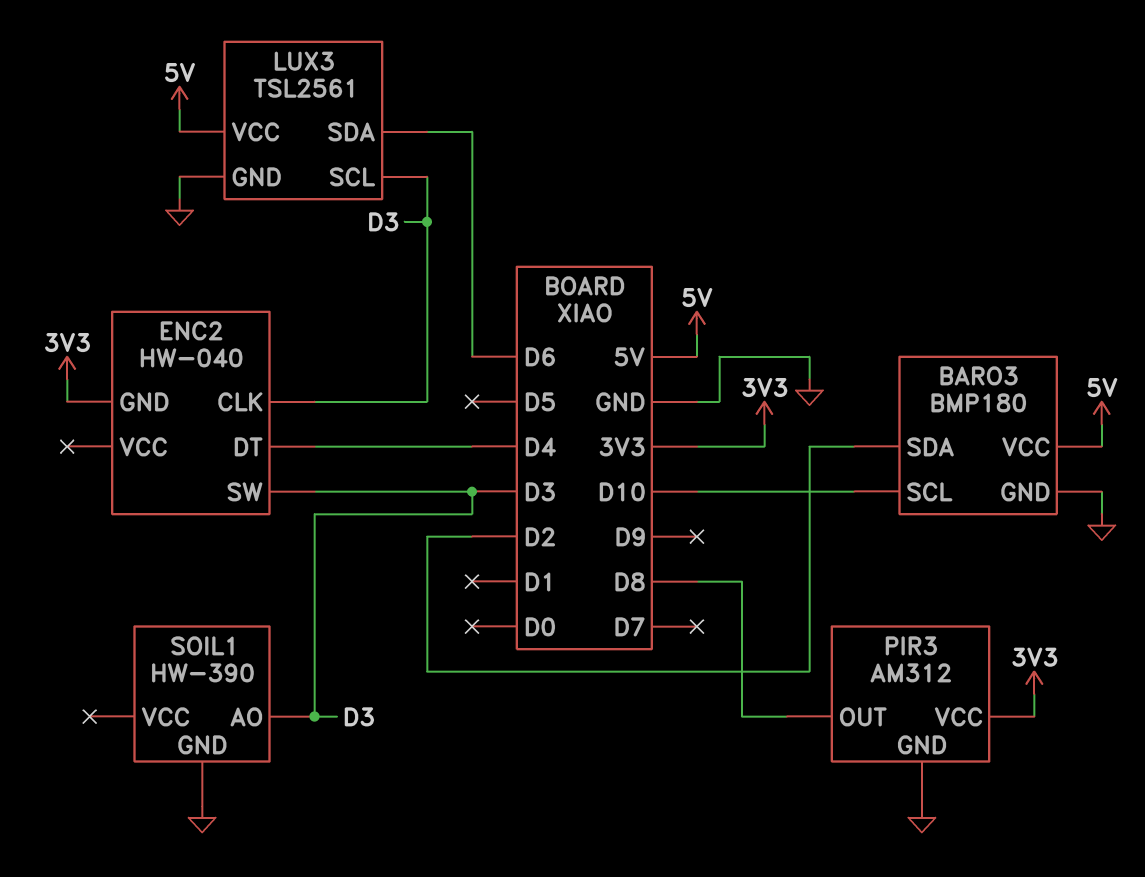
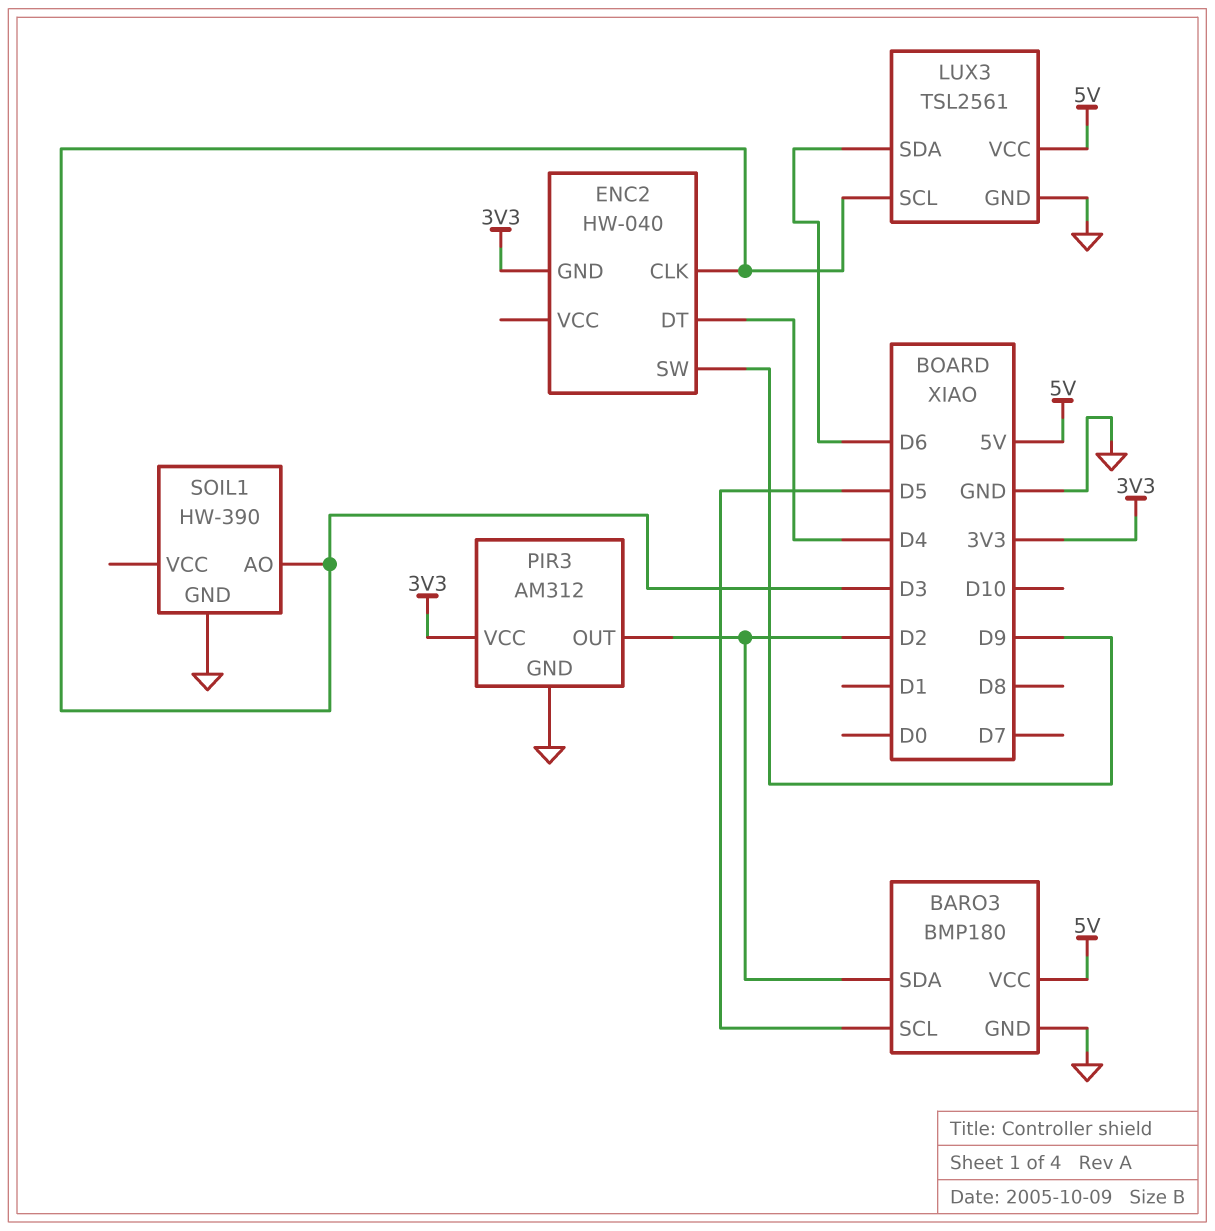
BARO3 pin SCL: D10 -> D5
ENC2 pin SW: D3 -> D9
PIR3 pin OUT: D8 -> D2

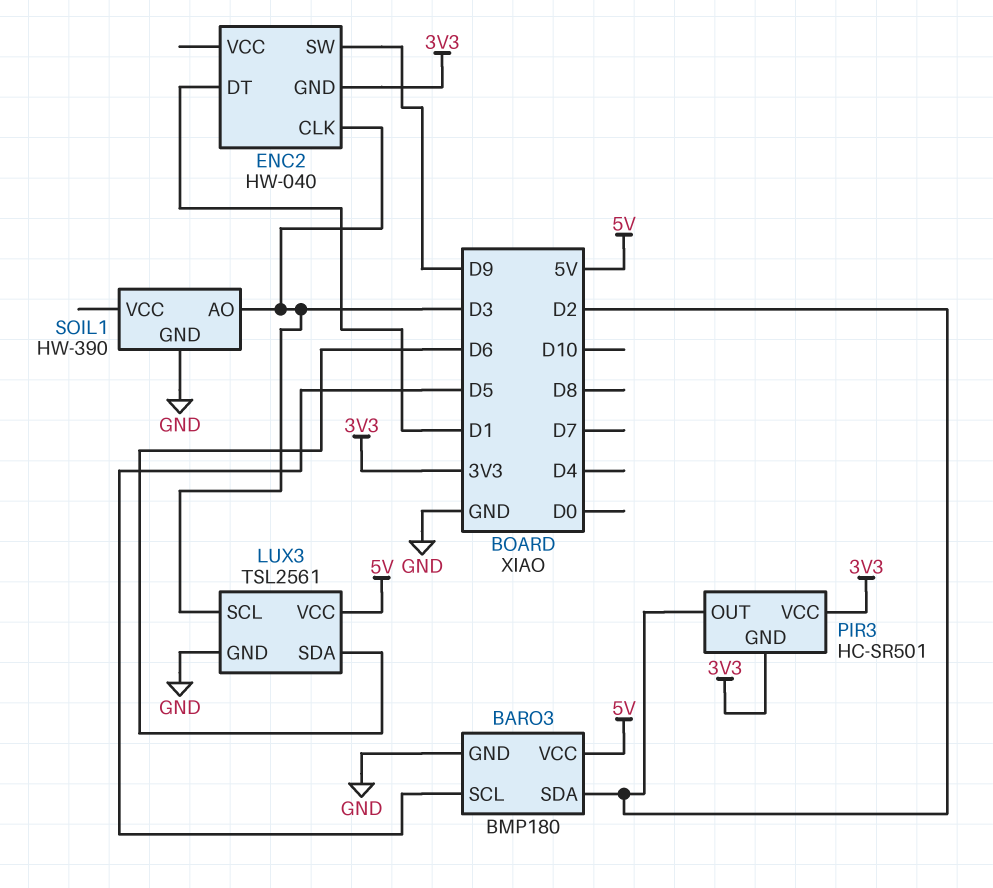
ENC2 pin DT: D4 -> D1
PIR3: AM312 -> HC-SR501
PIR3 pin GND: GND -> 3V3

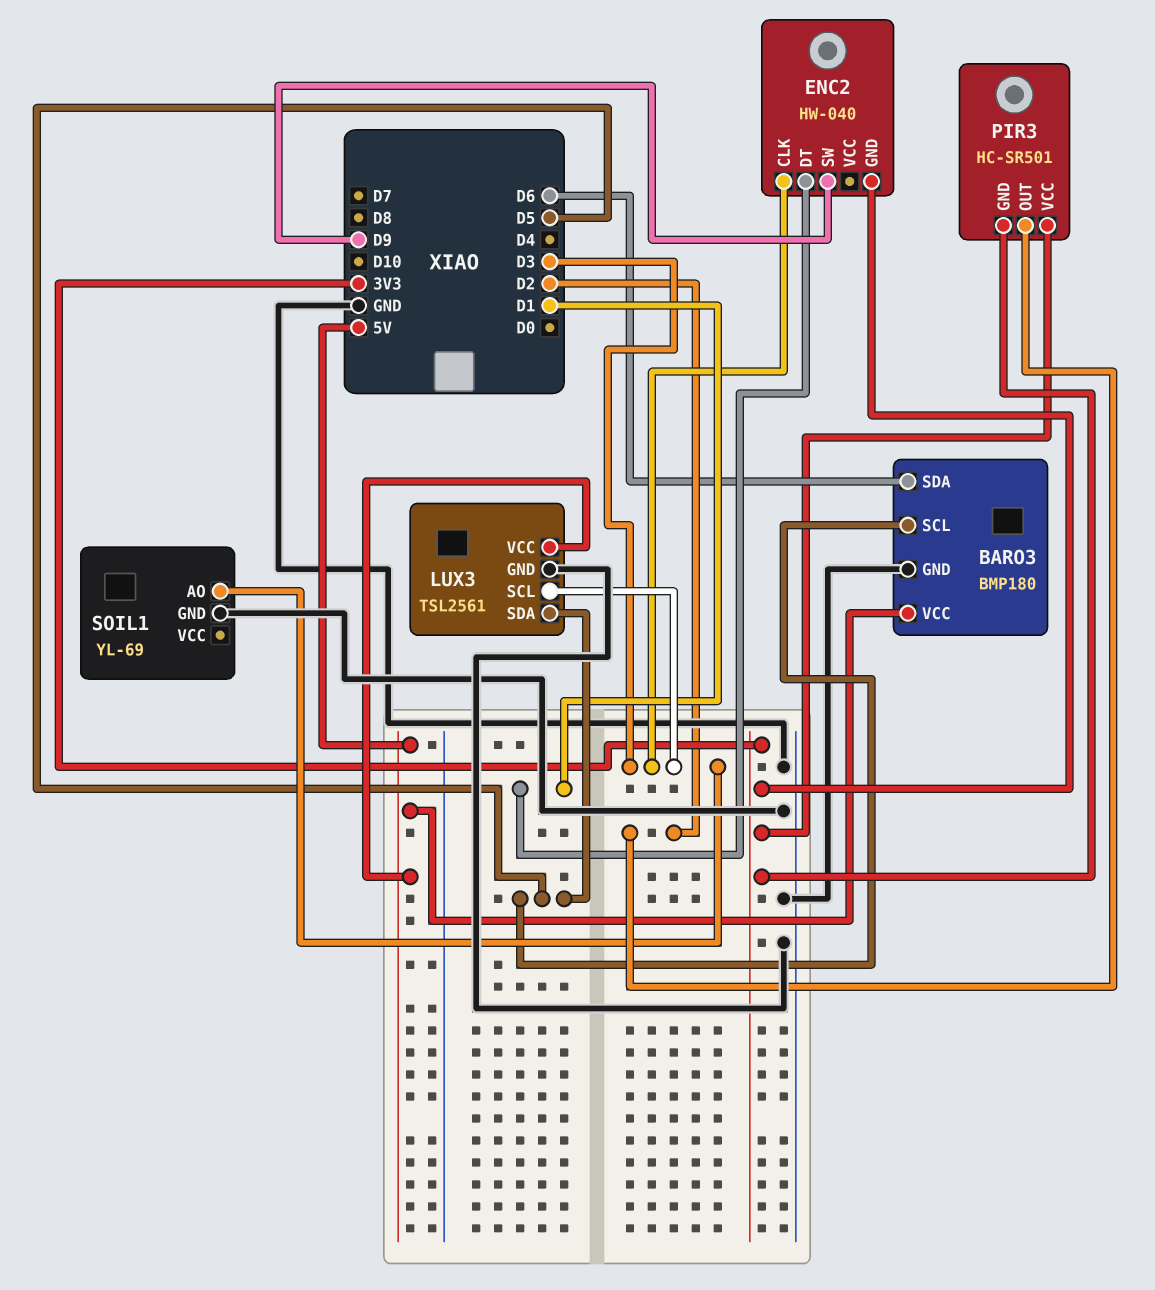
BARO3 pin SDA: D2 -> D6
LUX3 pin SDA: D6 -> D5
SOIL1: HW-390 -> YL-69

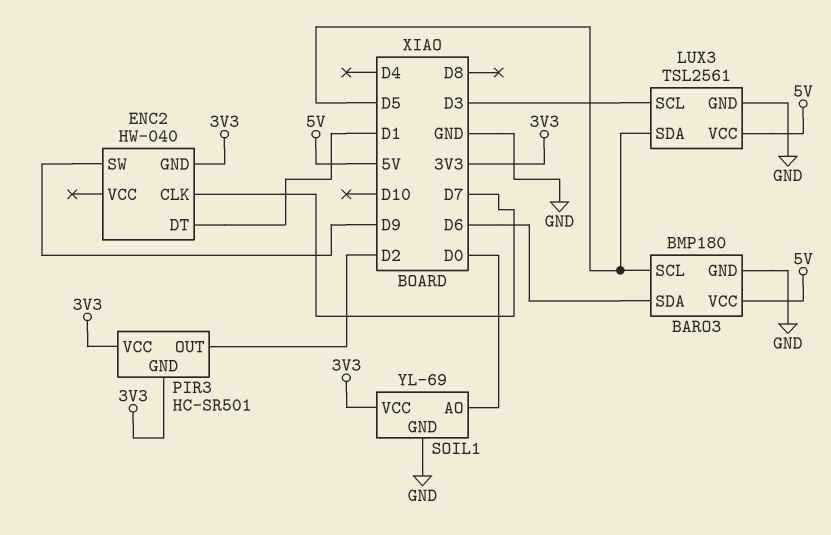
ENC2 pin CLK: D3 -> D7
SOIL1 pin AO: D3 -> D0
SOIL1 pin VCC: none -> 3V3

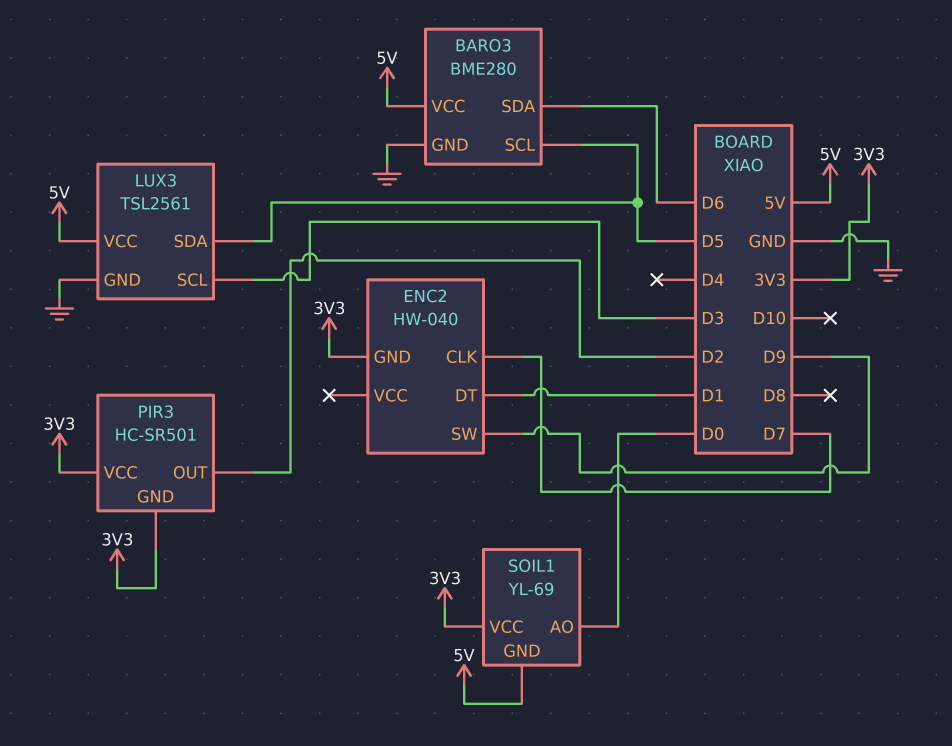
BARO3: BMP180 -> BME280
SOIL1 pin GND: GND -> 5V

